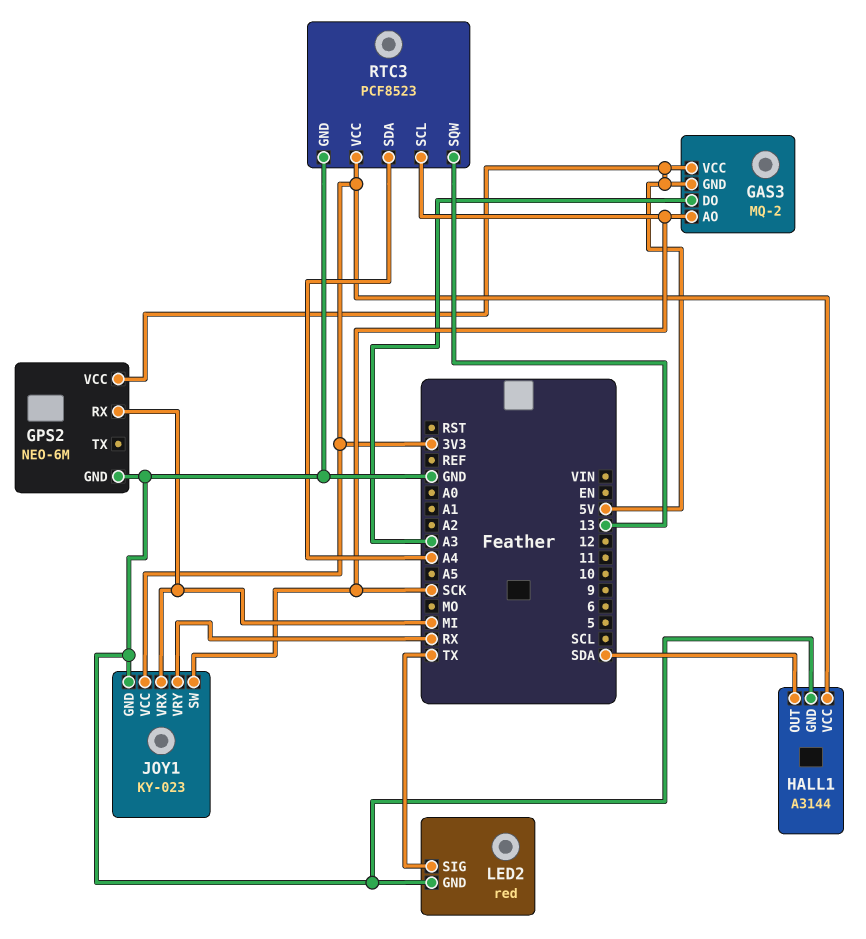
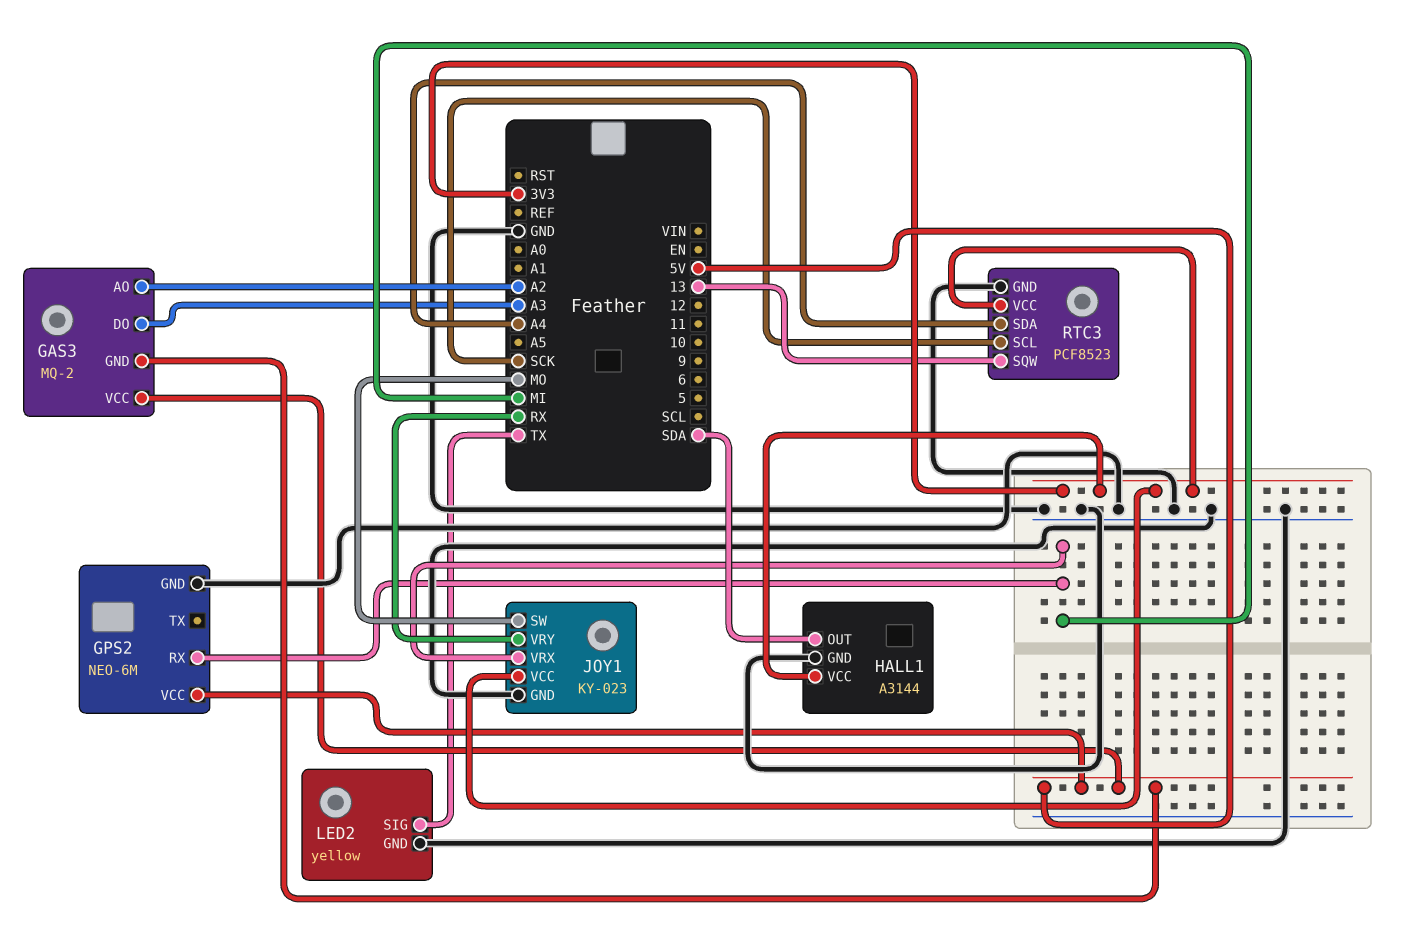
GAS3 pin AO: SCK -> A2
JOY1 pin SW: SCK -> MO
LED2: red -> yellow

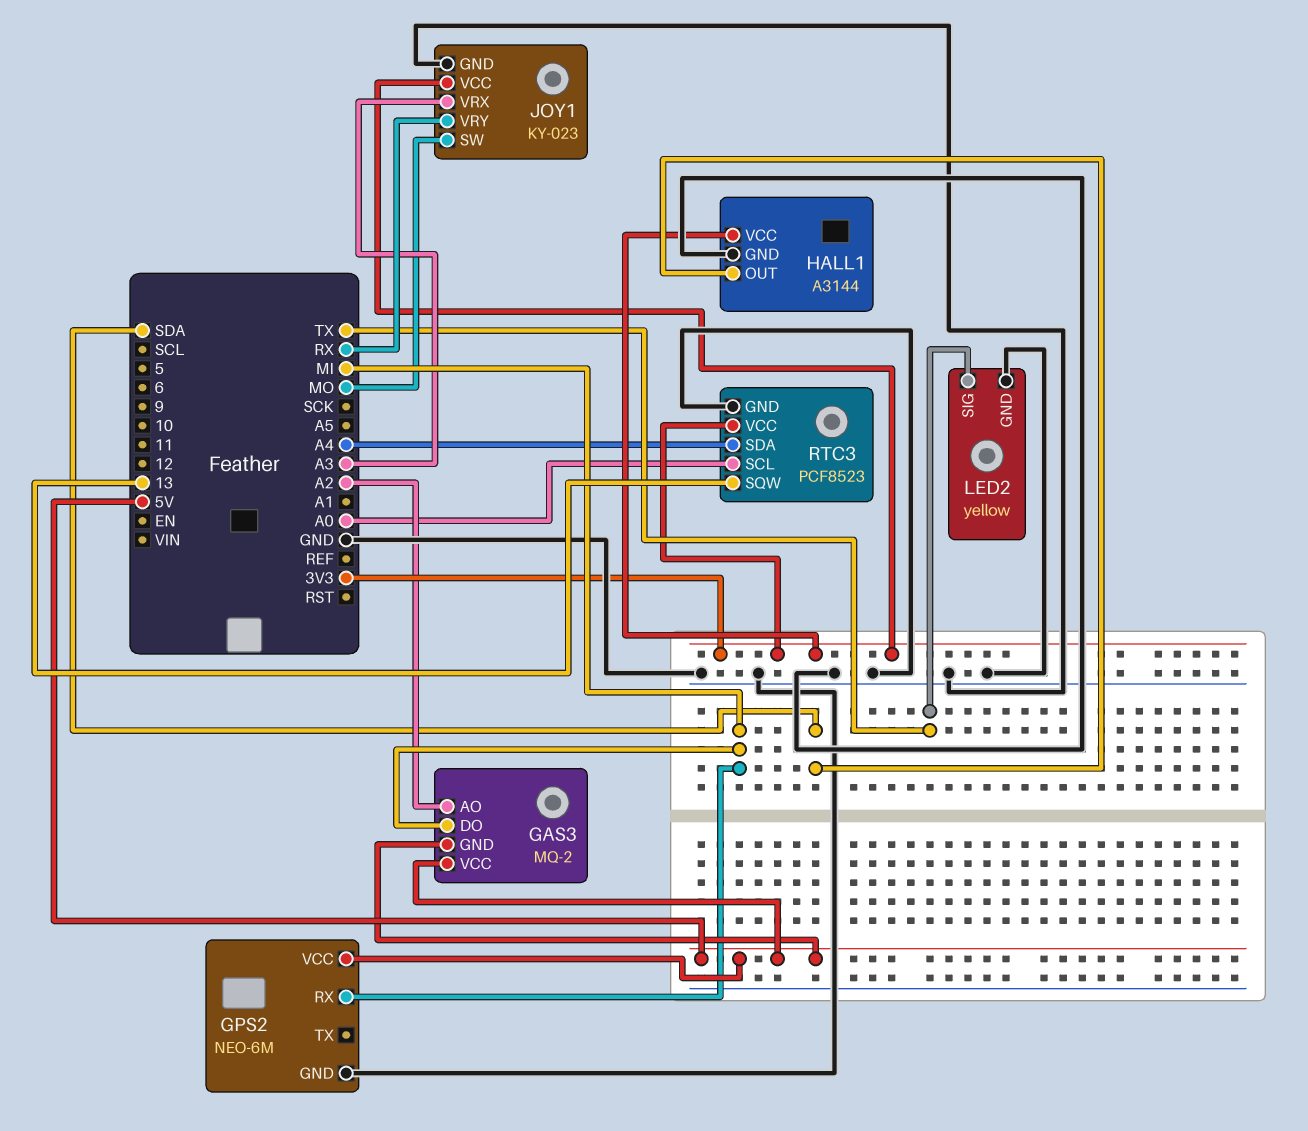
GAS3 pin DO: A3 -> MI
JOY1 pin VRX: MI -> A3
RTC3 pin SCL: SCK -> A0

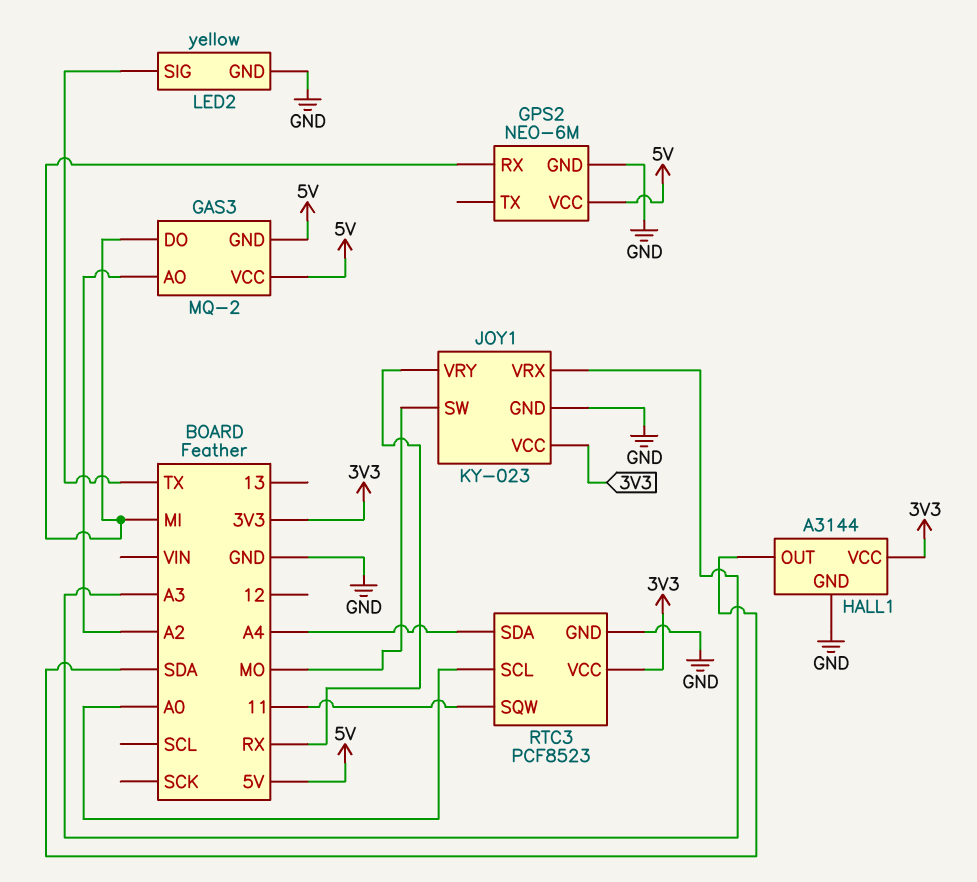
RTC3 pin SQW: 13 -> 11

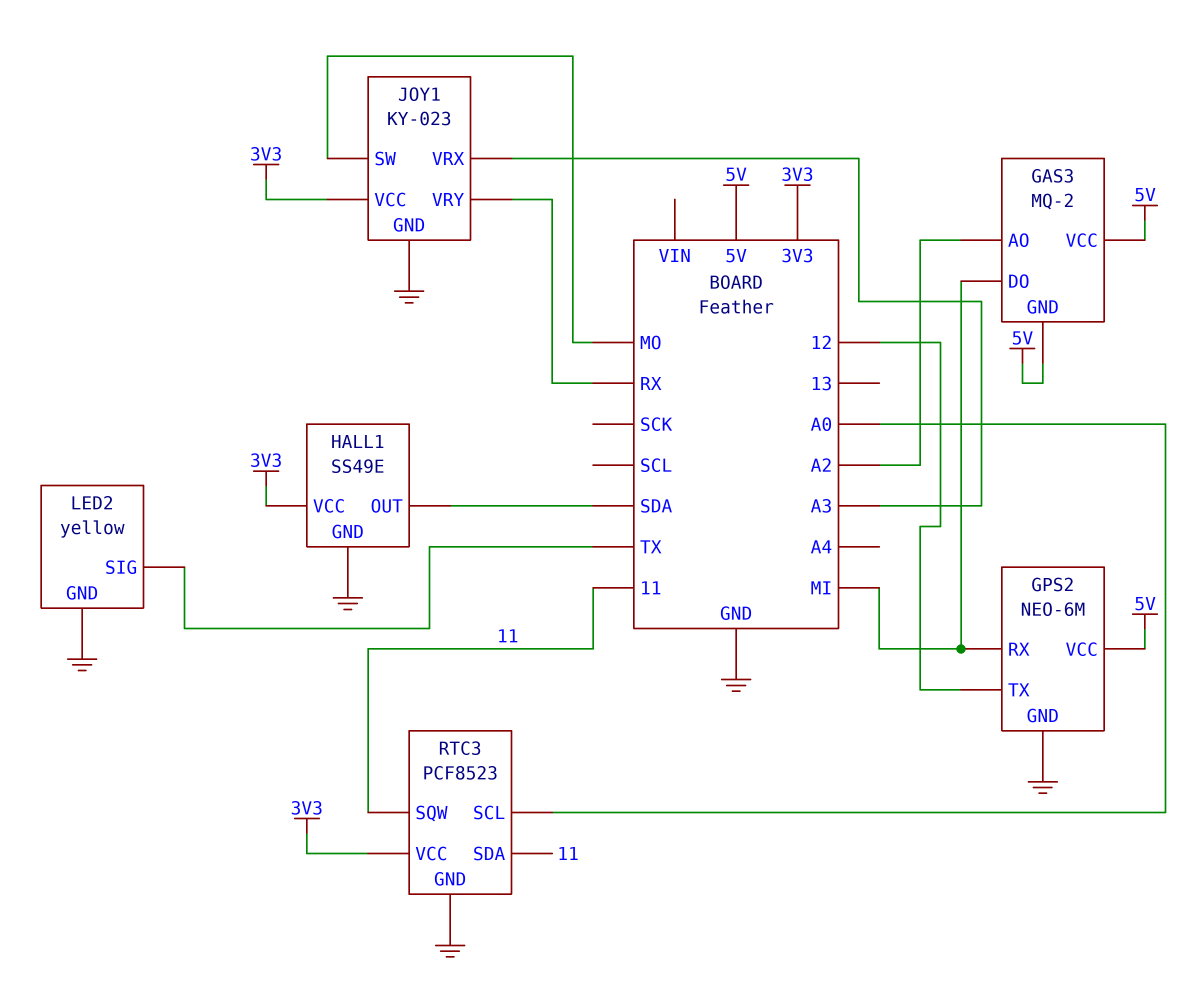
GPS2 pin TX: none -> 12
HALL1: A3144 -> SS49E
RTC3 pin SDA: A4 -> 11

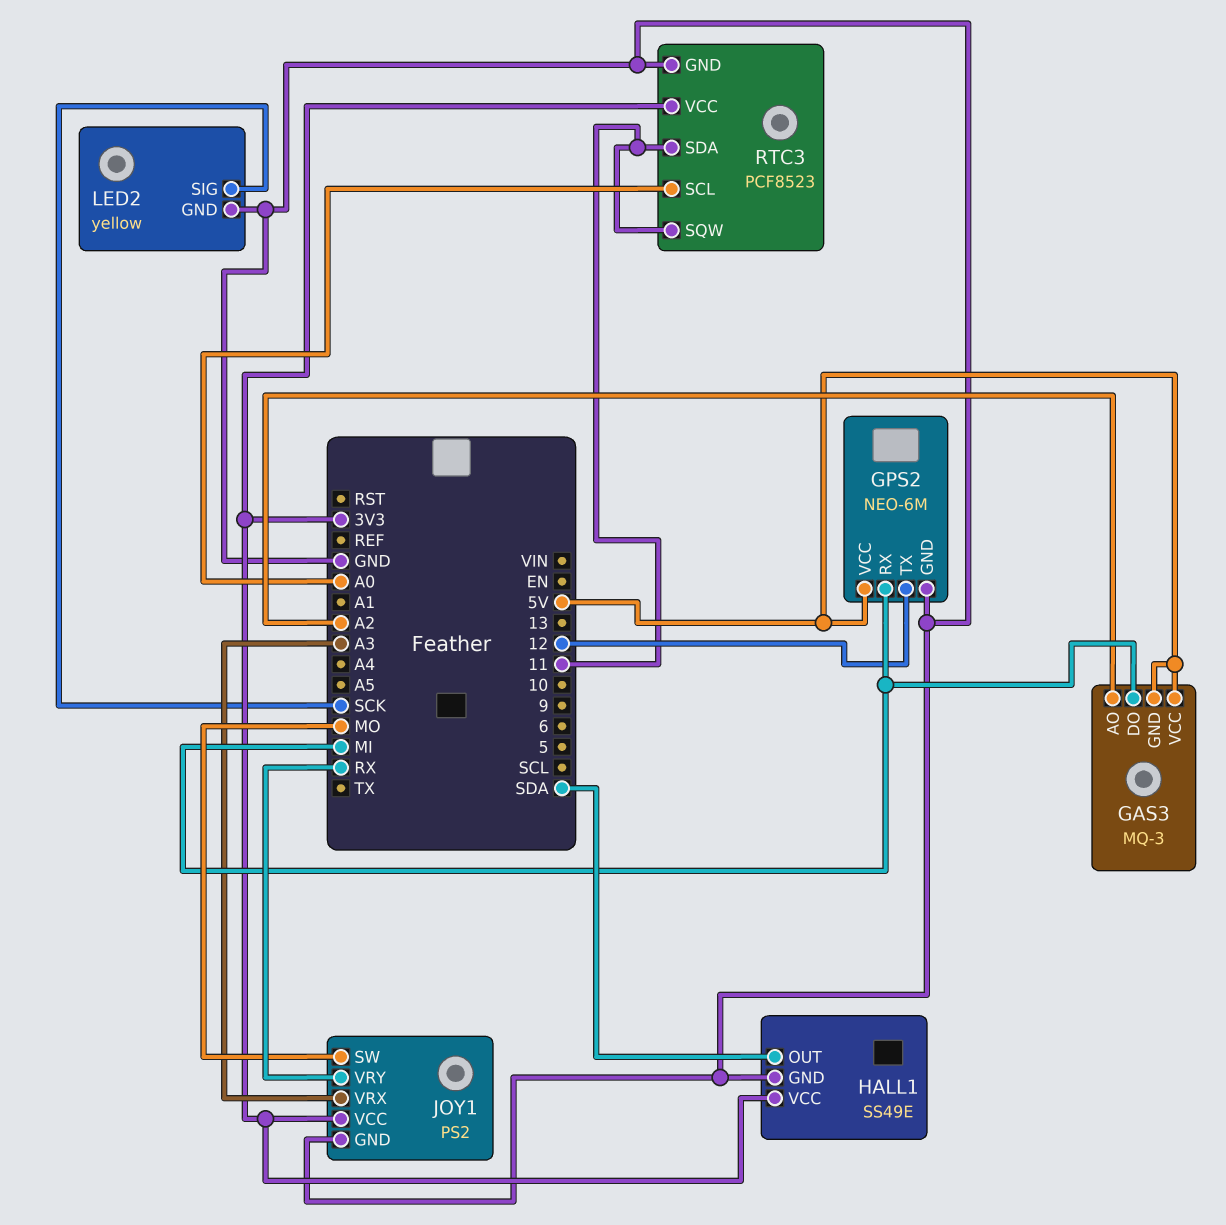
GAS3: MQ-2 -> MQ-3
JOY1: KY-023 -> PS2
LED2 pin SIG: TX -> SCK

